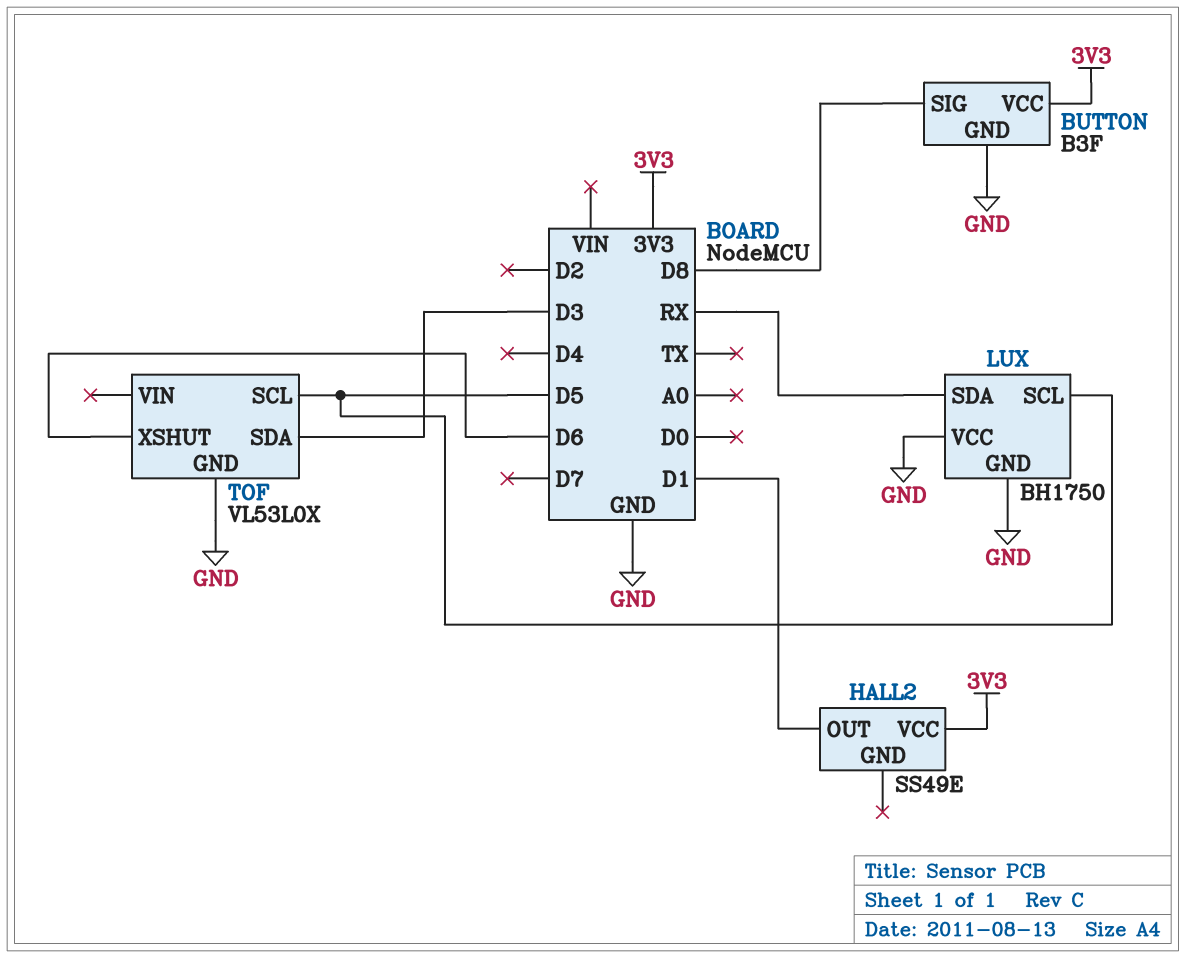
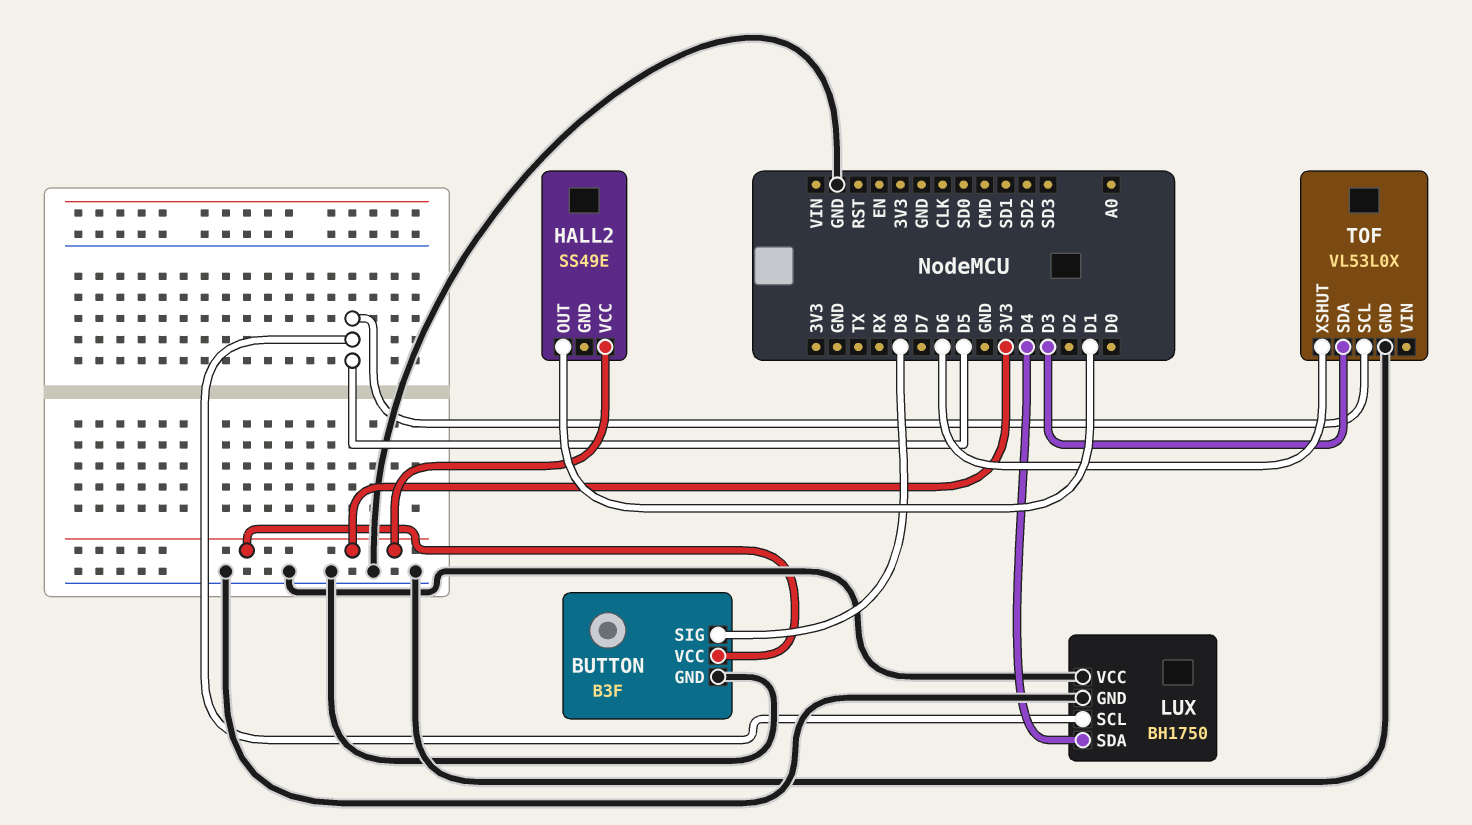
LUX pin SDA: RX -> D4

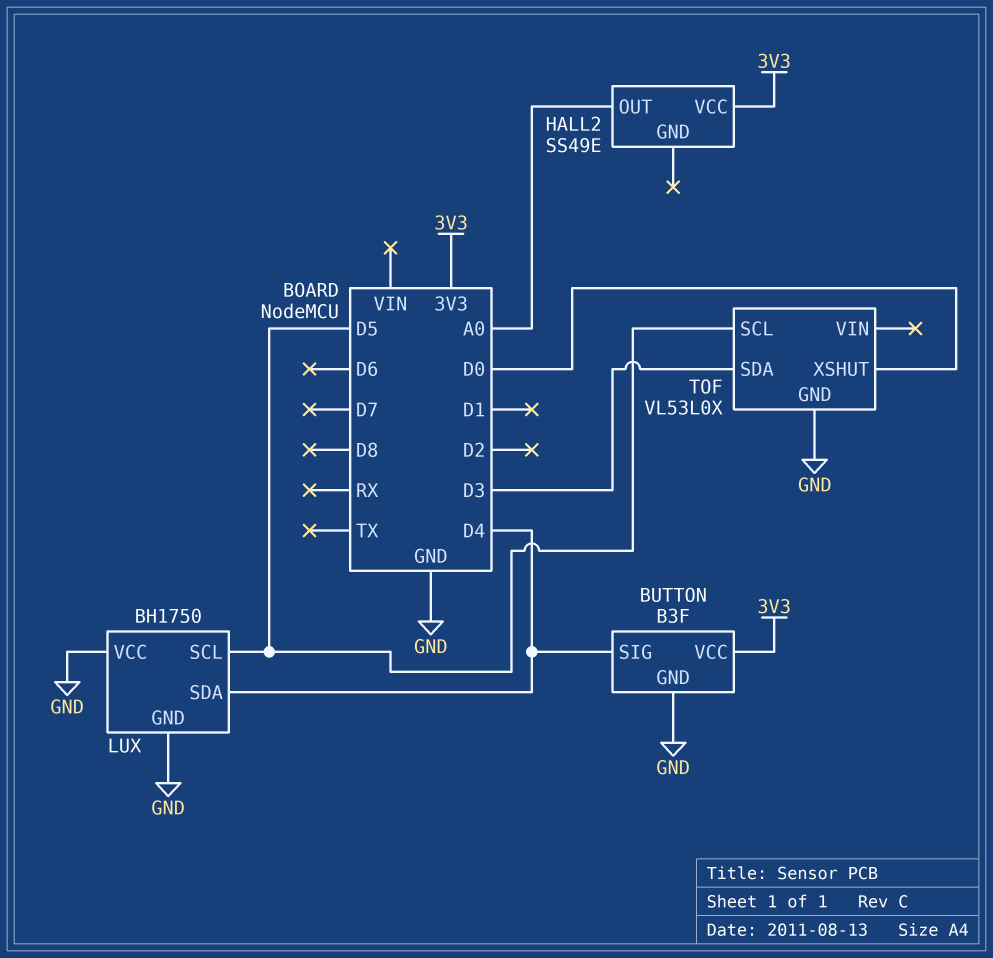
BUTTON pin SIG: D8 -> D4
HALL2 pin OUT: D1 -> A0
TOF pin XSHUT: D6 -> D0

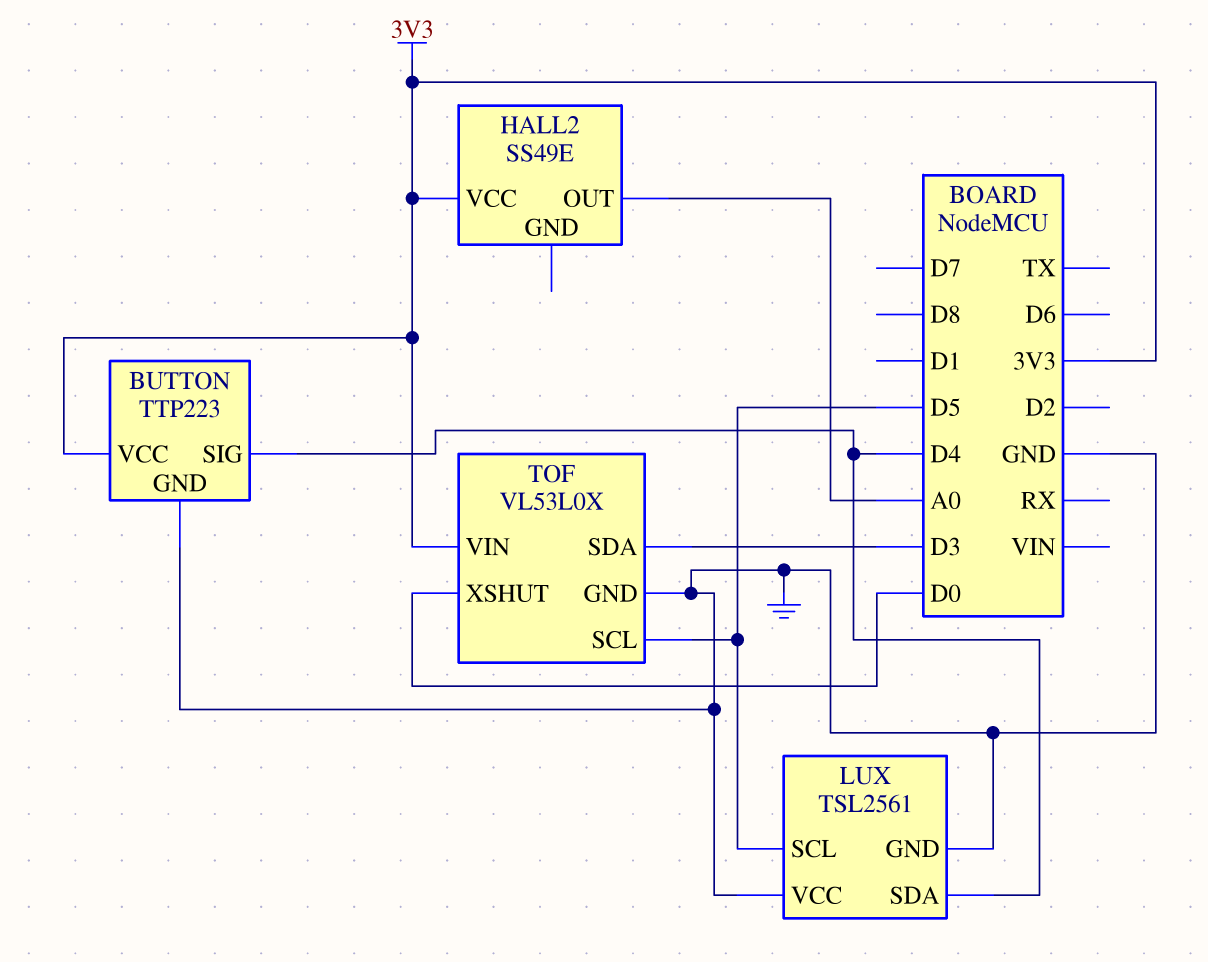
BUTTON: B3F -> TTP223
LUX: BH1750 -> TSL2561
TOF pin VIN: none -> 3V3

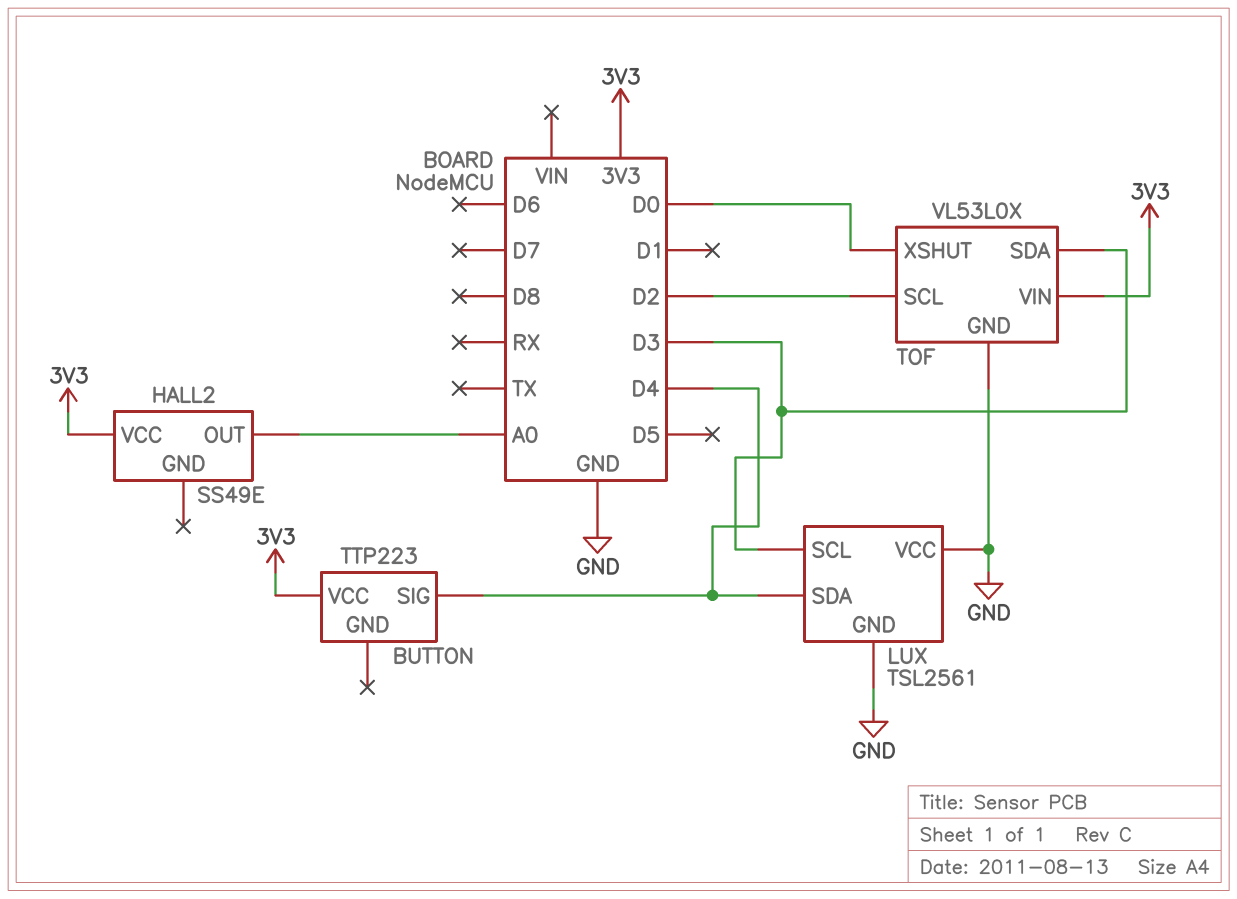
BUTTON pin GND: GND -> none
LUX pin SCL: D5 -> D3
TOF pin SCL: D5 -> D2

